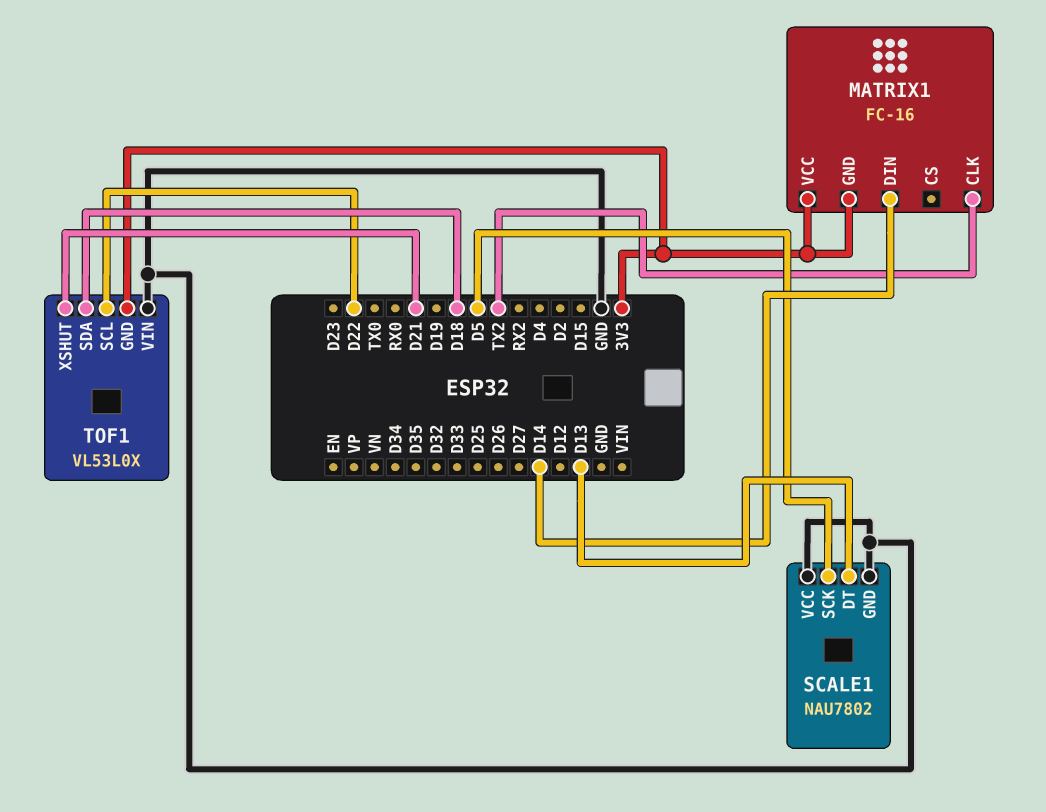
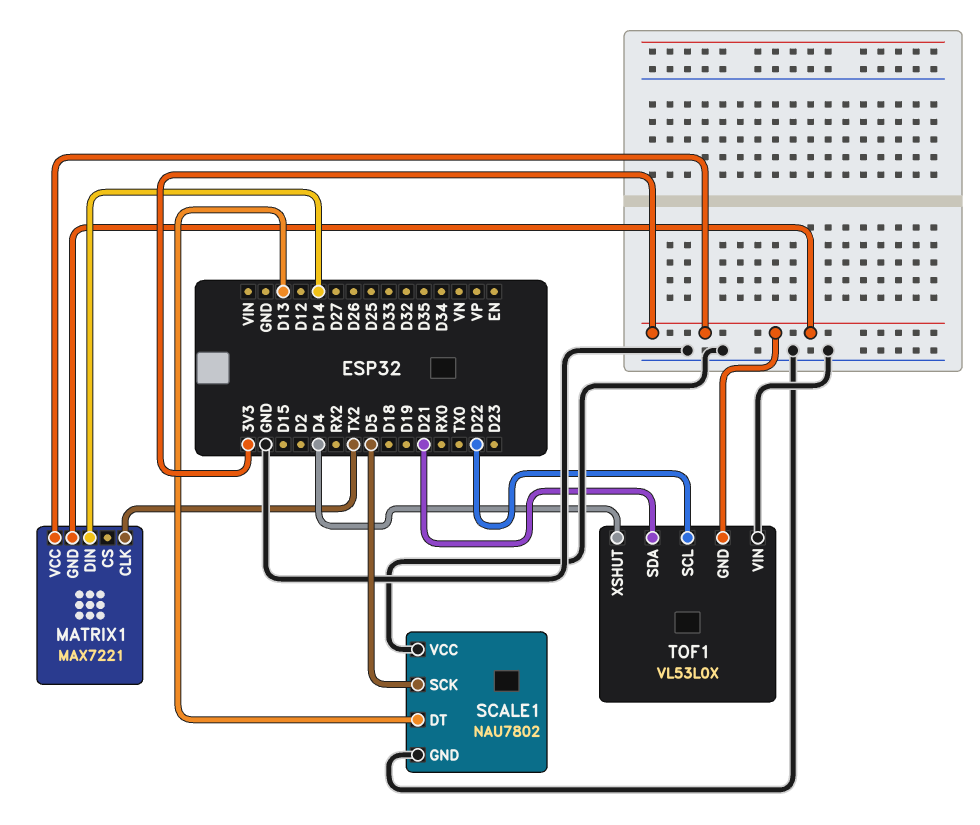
MATRIX1: FC-16 -> MAX7221
TOF1 pin SDA: D18 -> D21
TOF1 pin XSHUT: D21 -> D4

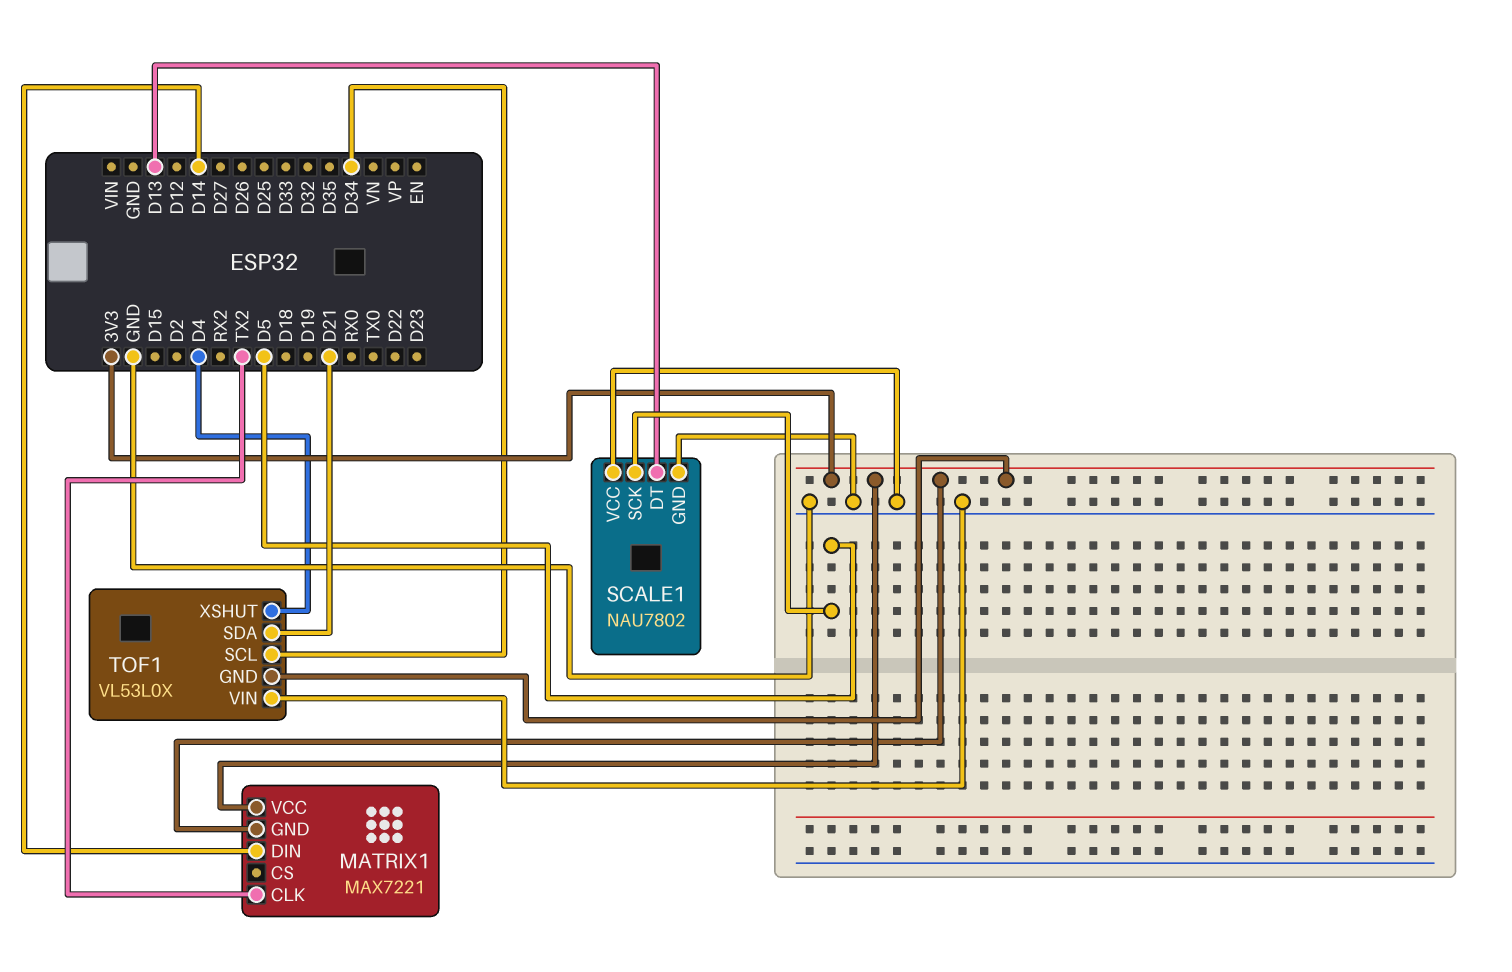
TOF1 pin SCL: D22 -> D34

